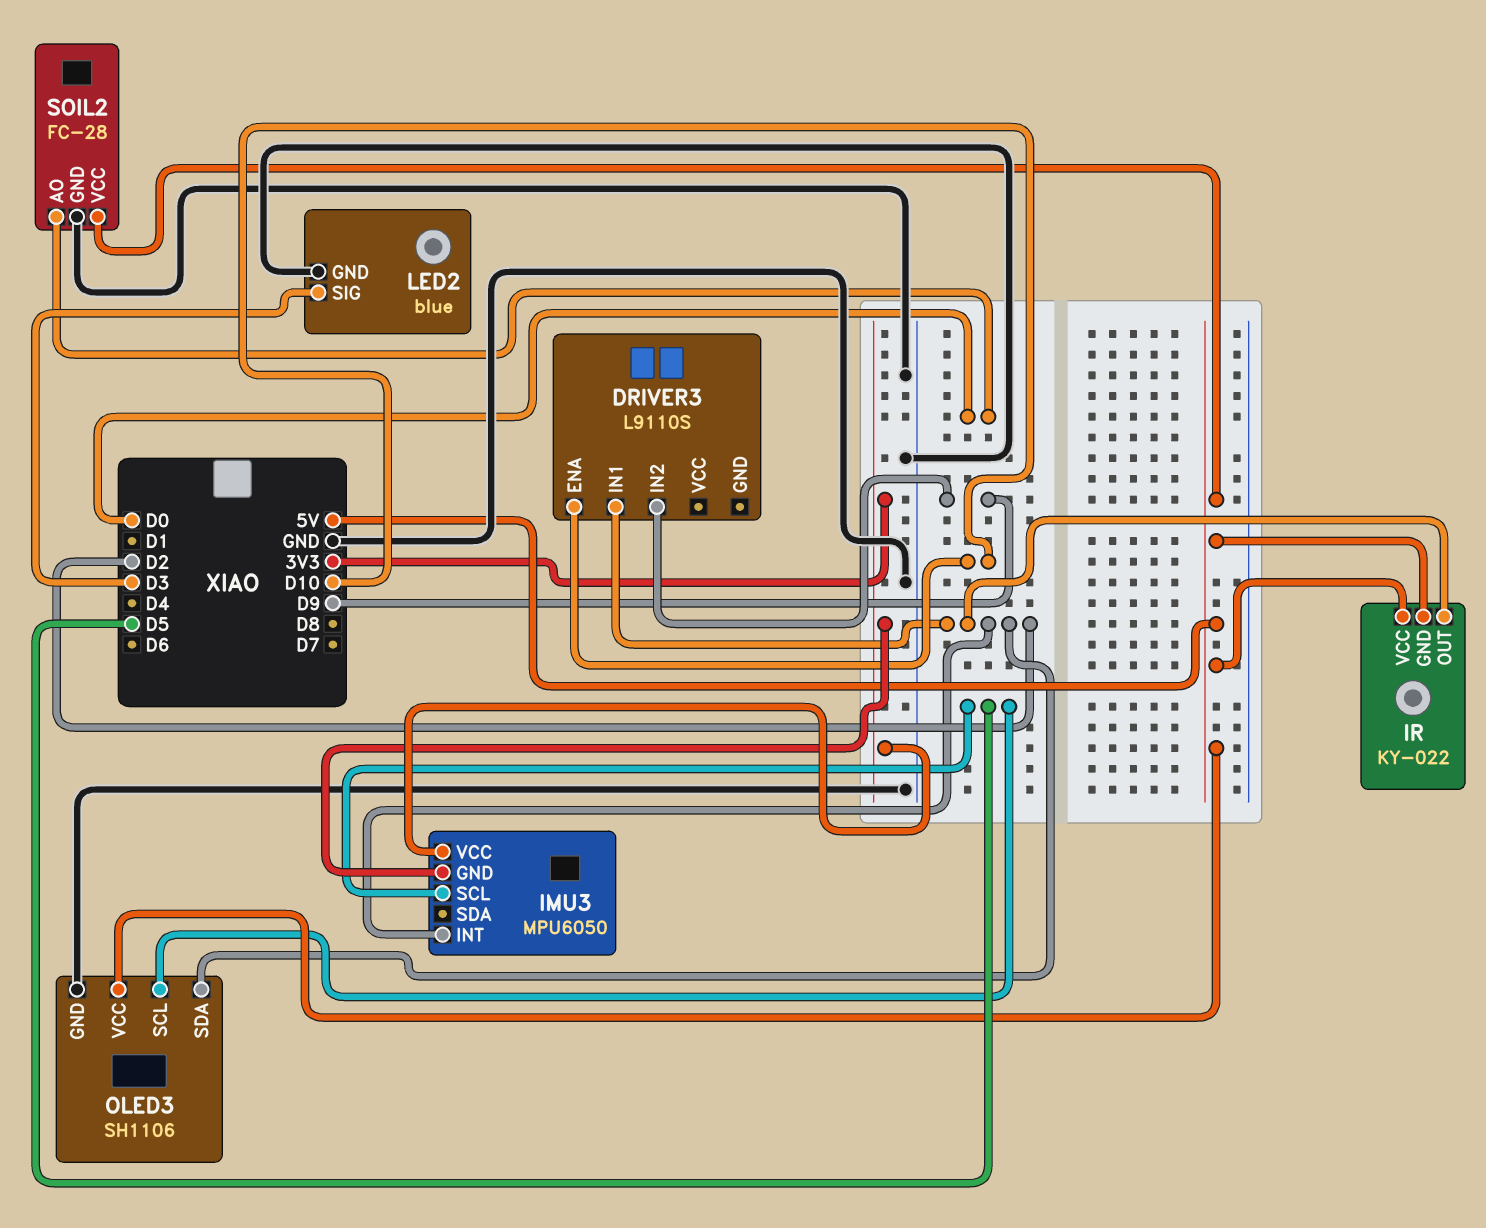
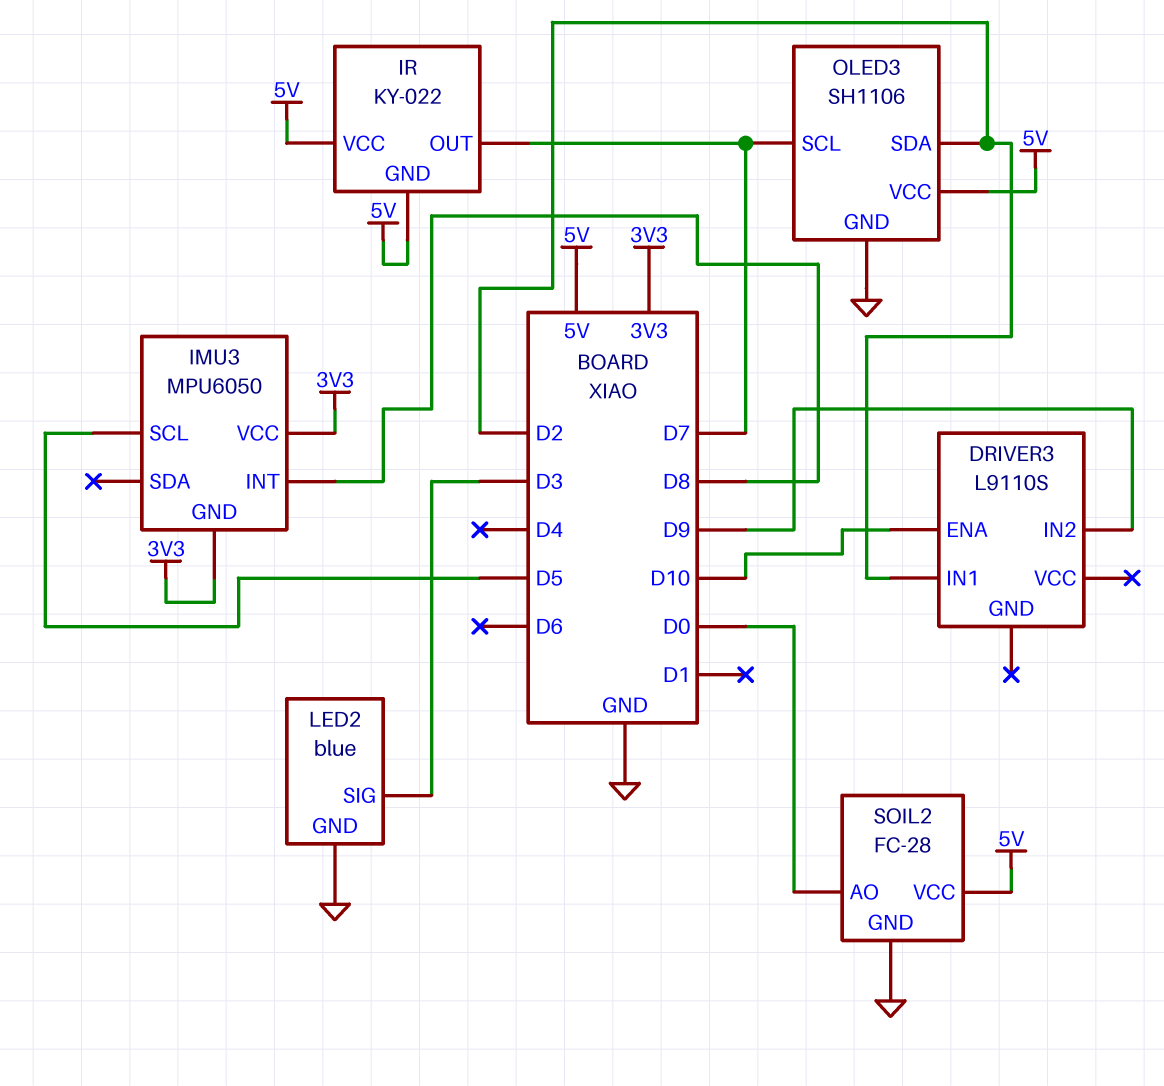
IMU3 pin INT: D2 -> D8
IR pin OUT: D2 -> D7
OLED3 pin SCL: D5 -> D7

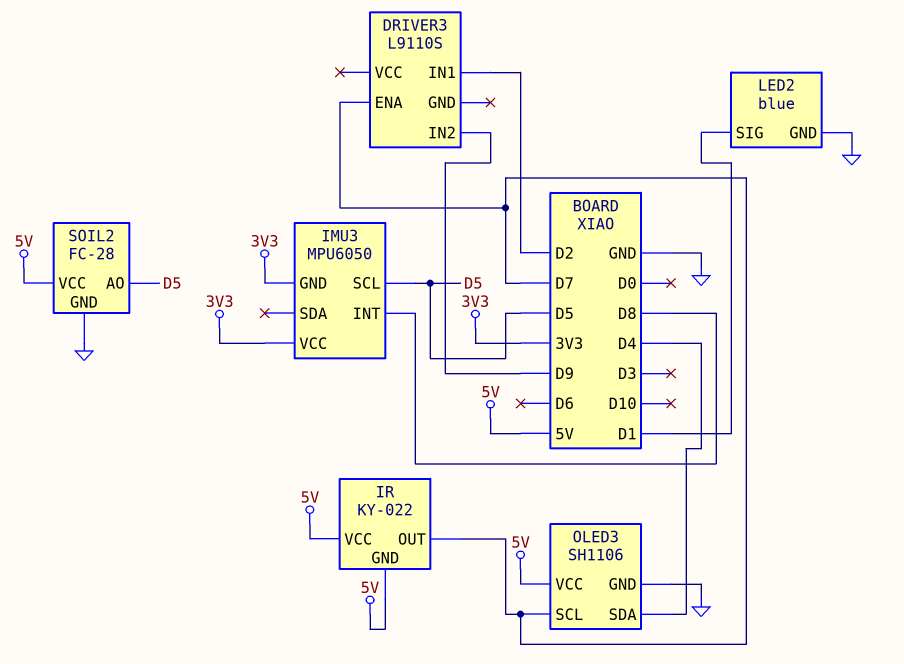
DRIVER3 pin ENA: D10 -> D7
LED2 pin SIG: D3 -> D1
OLED3 pin SDA: D2 -> D4
SOIL2 pin AO: D0 -> D5

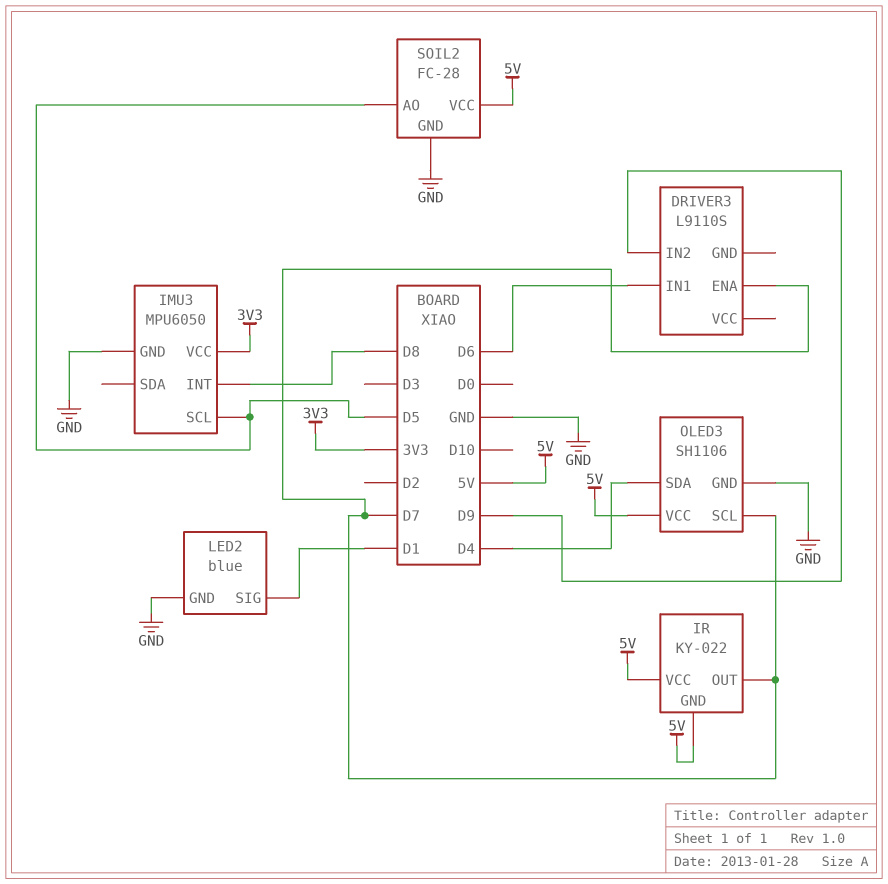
DRIVER3 pin IN1: D2 -> D6
IMU3 pin GND: 3V3 -> GND

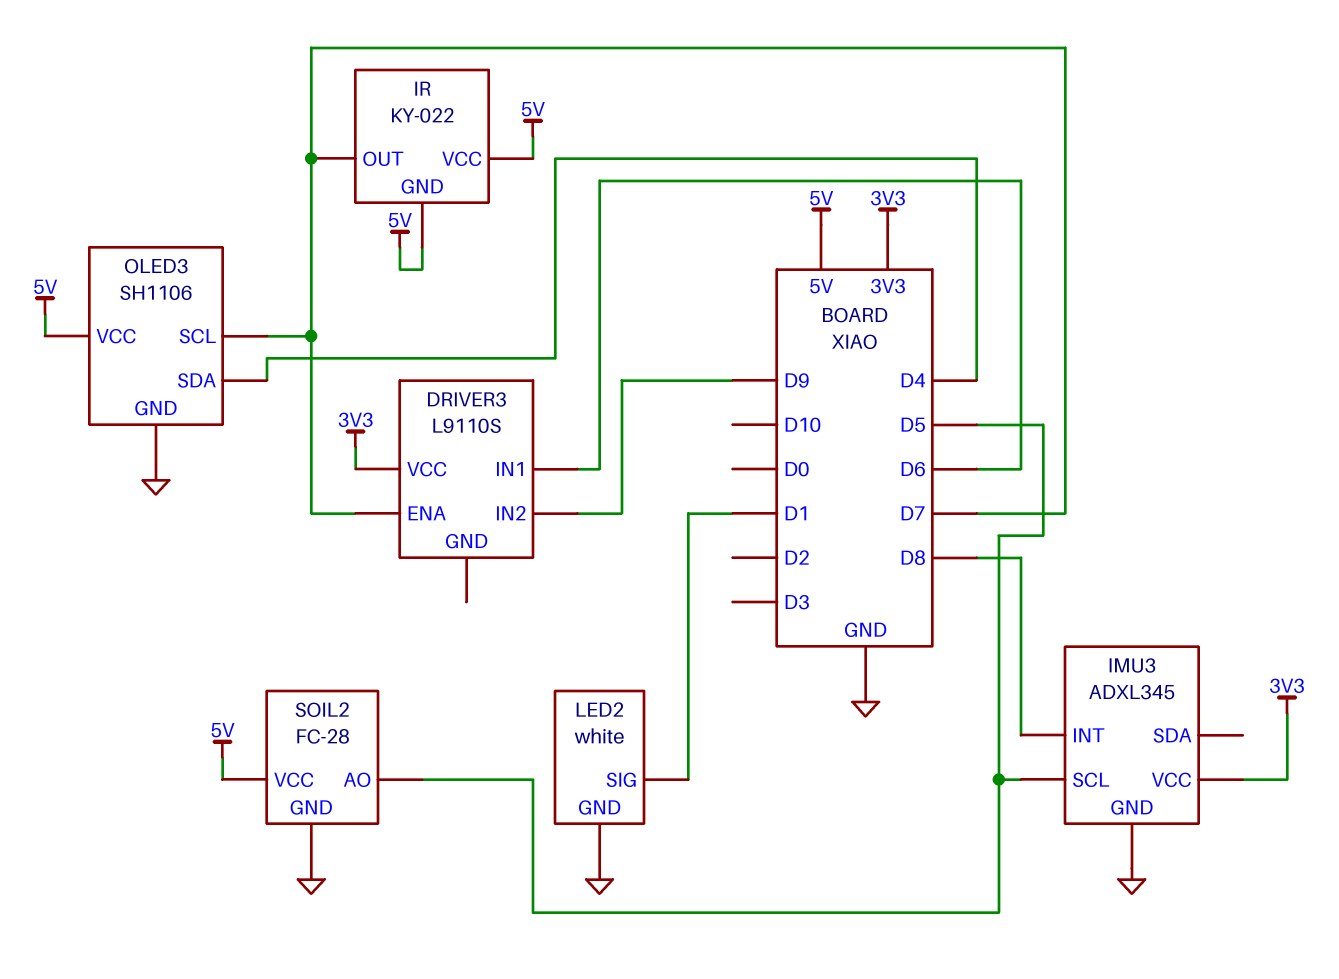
DRIVER3 pin VCC: none -> 3V3
IMU3: MPU6050 -> ADXL345
LED2: blue -> white

